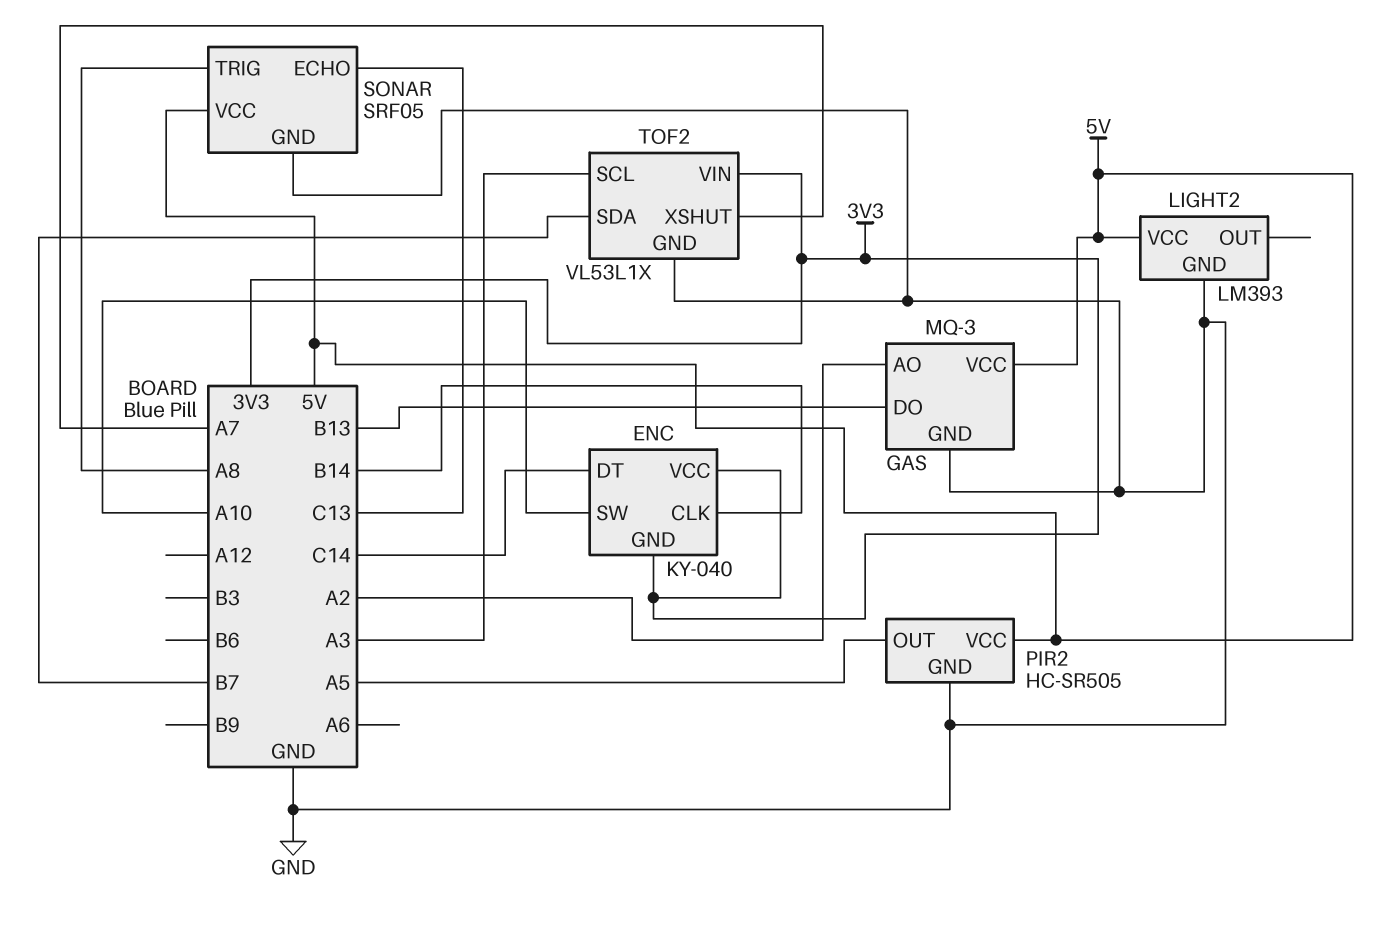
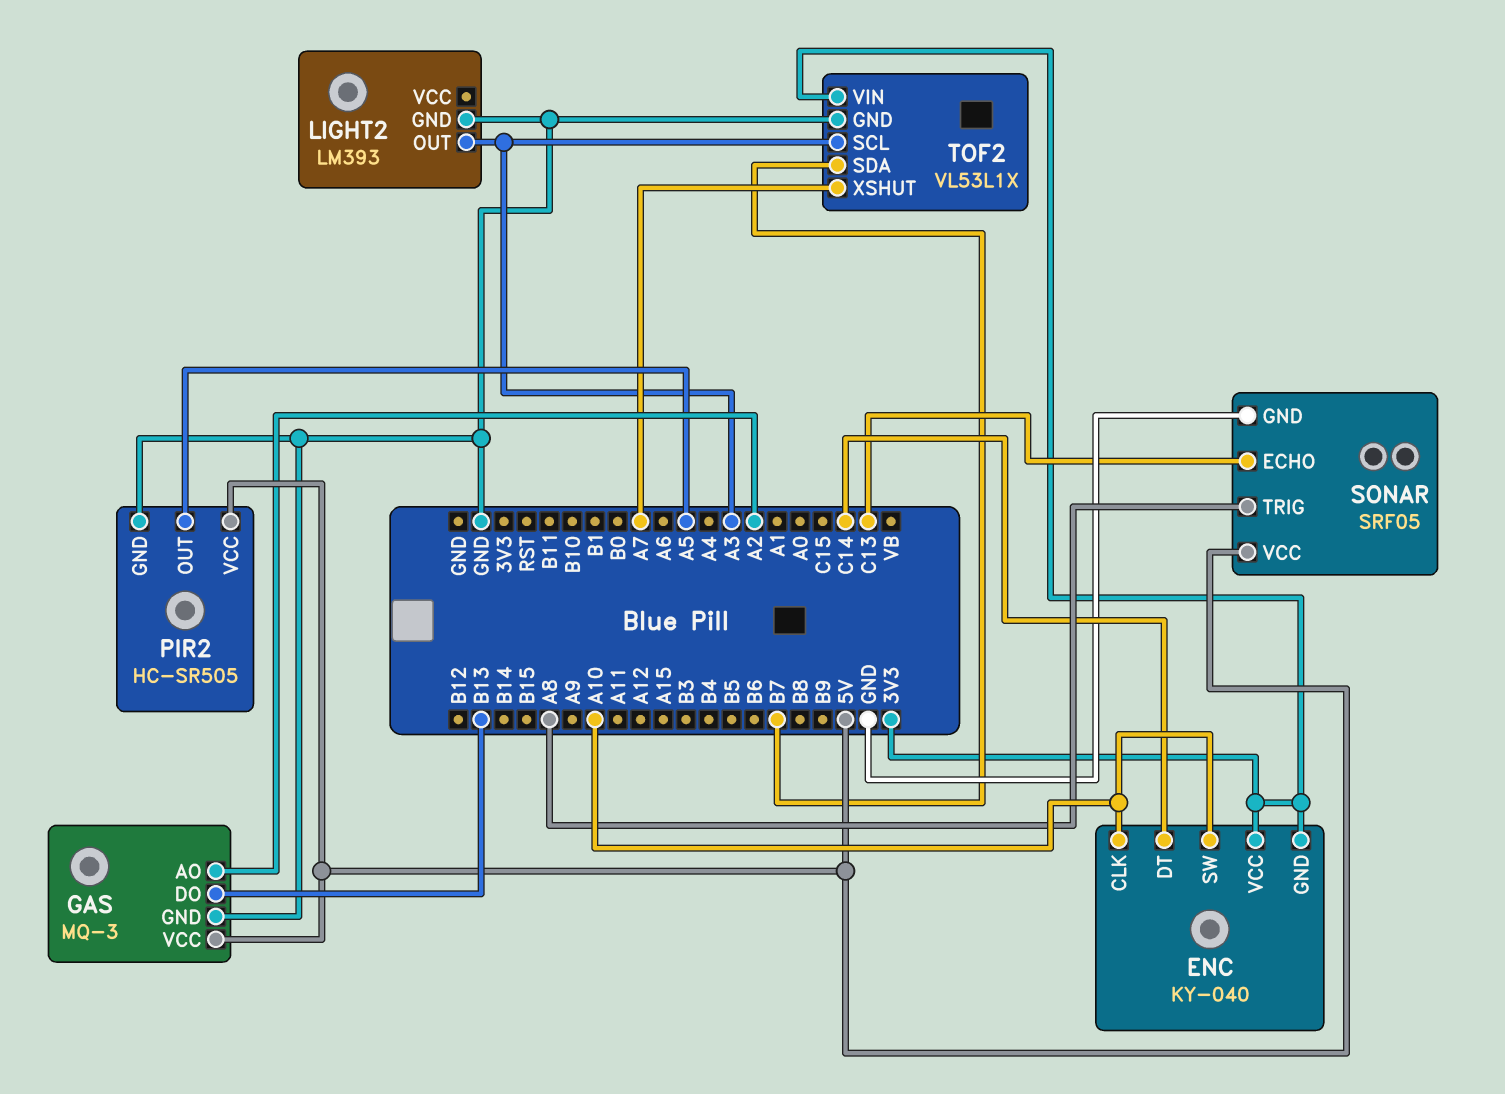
ENC pin CLK: B14 -> A10
LIGHT2 pin OUT: none -> A3
LIGHT2 pin VCC: 5V -> none

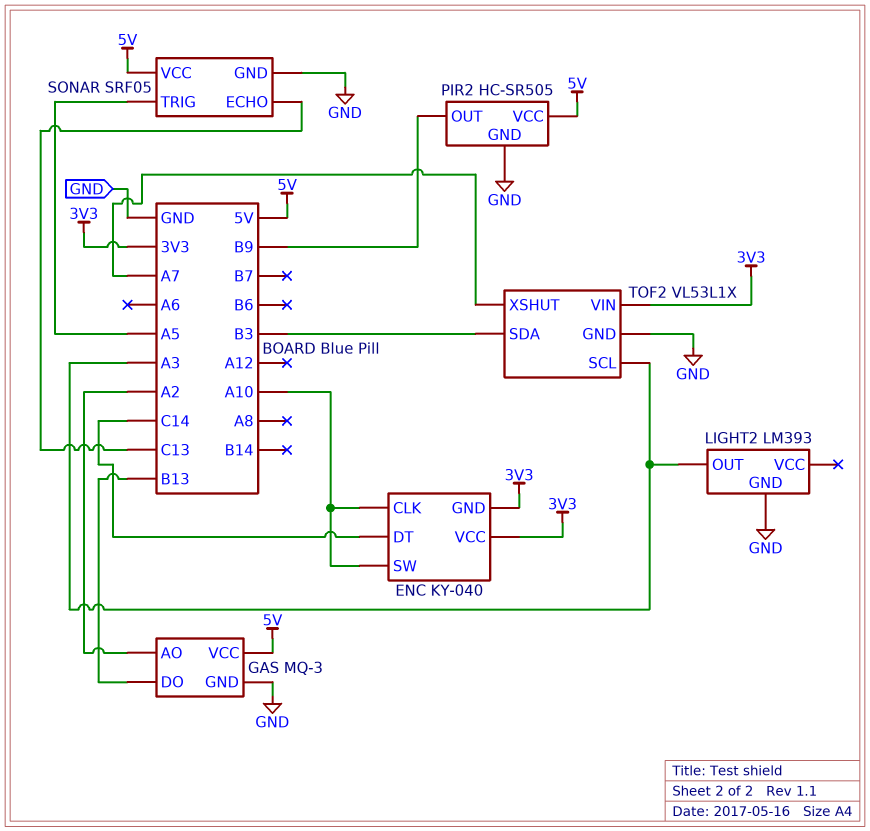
PIR2 pin OUT: A5 -> B9
SONAR pin TRIG: A8 -> A5
TOF2 pin SDA: B7 -> B3

